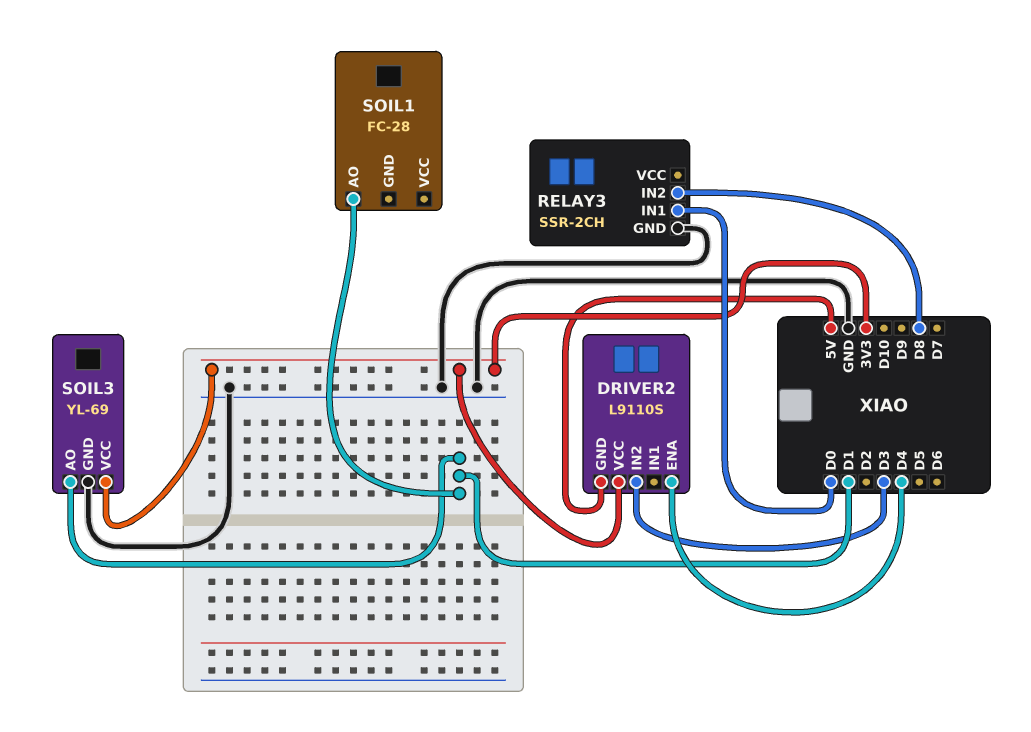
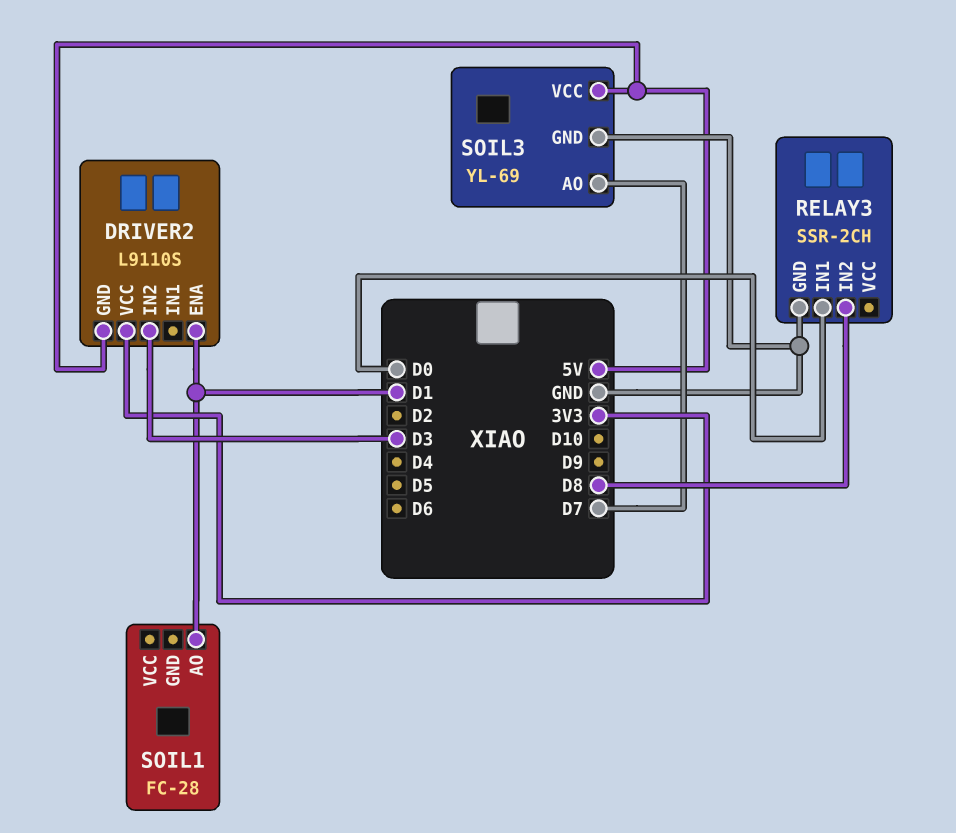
DRIVER2 pin ENA: D4 -> D1
SOIL3 pin AO: D1 -> D7
SOIL3 pin VCC: 3V3 -> 5V

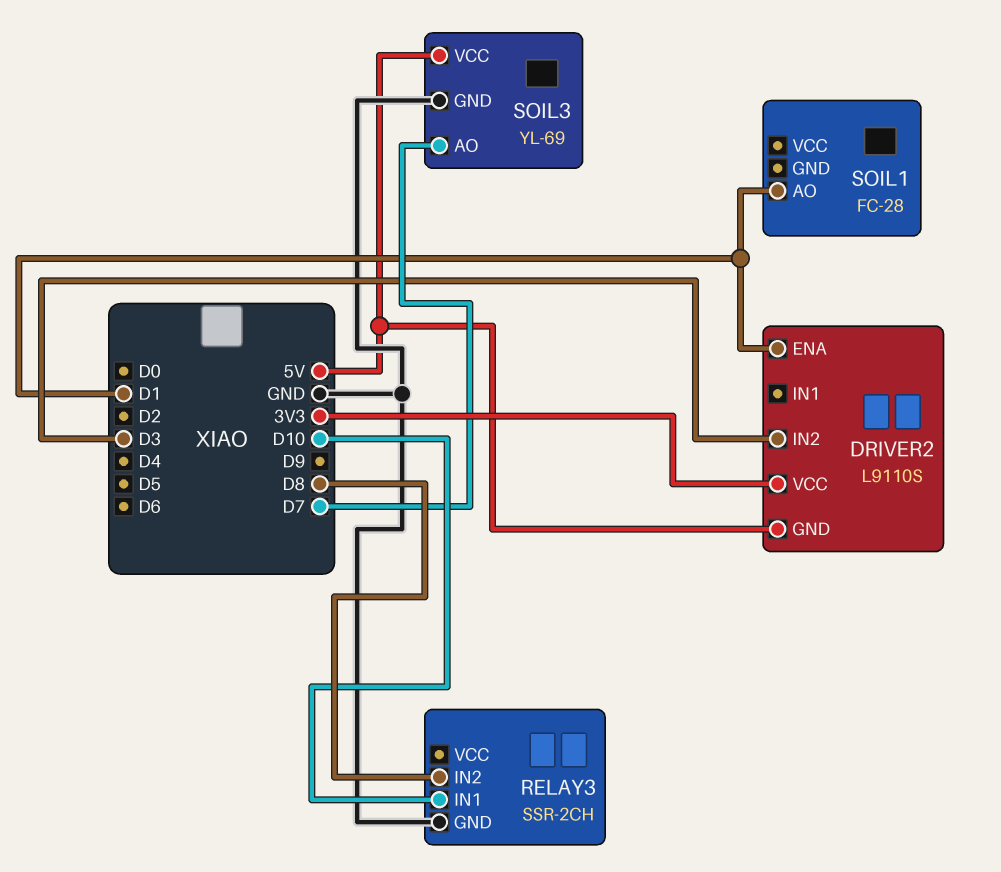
RELAY3 pin IN1: D0 -> D10

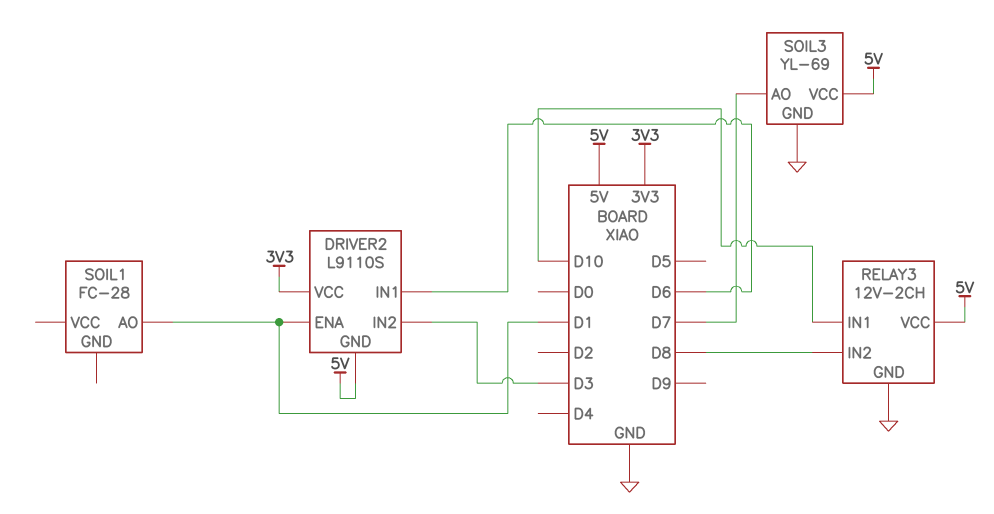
DRIVER2 pin IN1: none -> D6
RELAY3: SSR-2CH -> 12V-2CH
RELAY3 pin VCC: none -> 5V

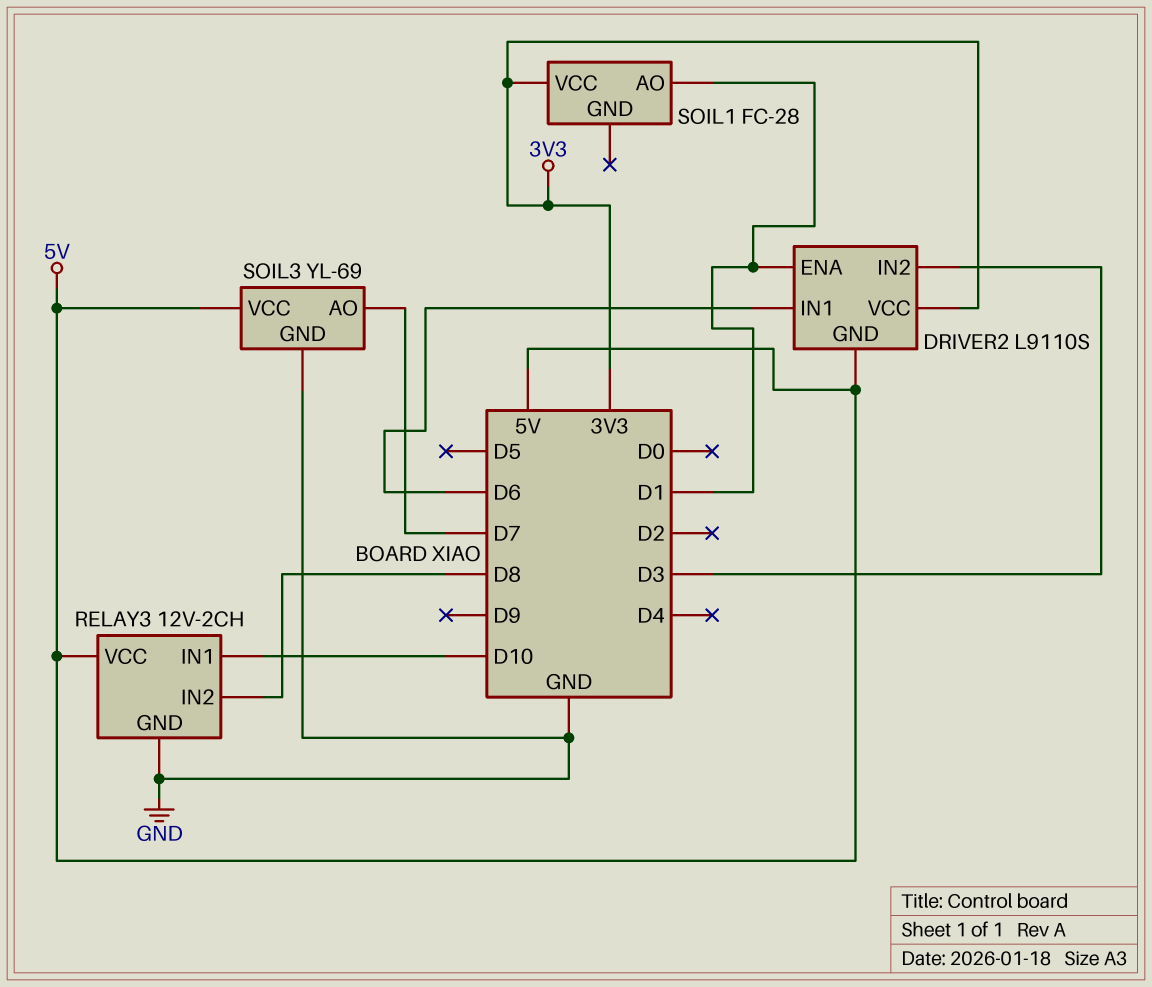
SOIL1 pin VCC: none -> 3V3

